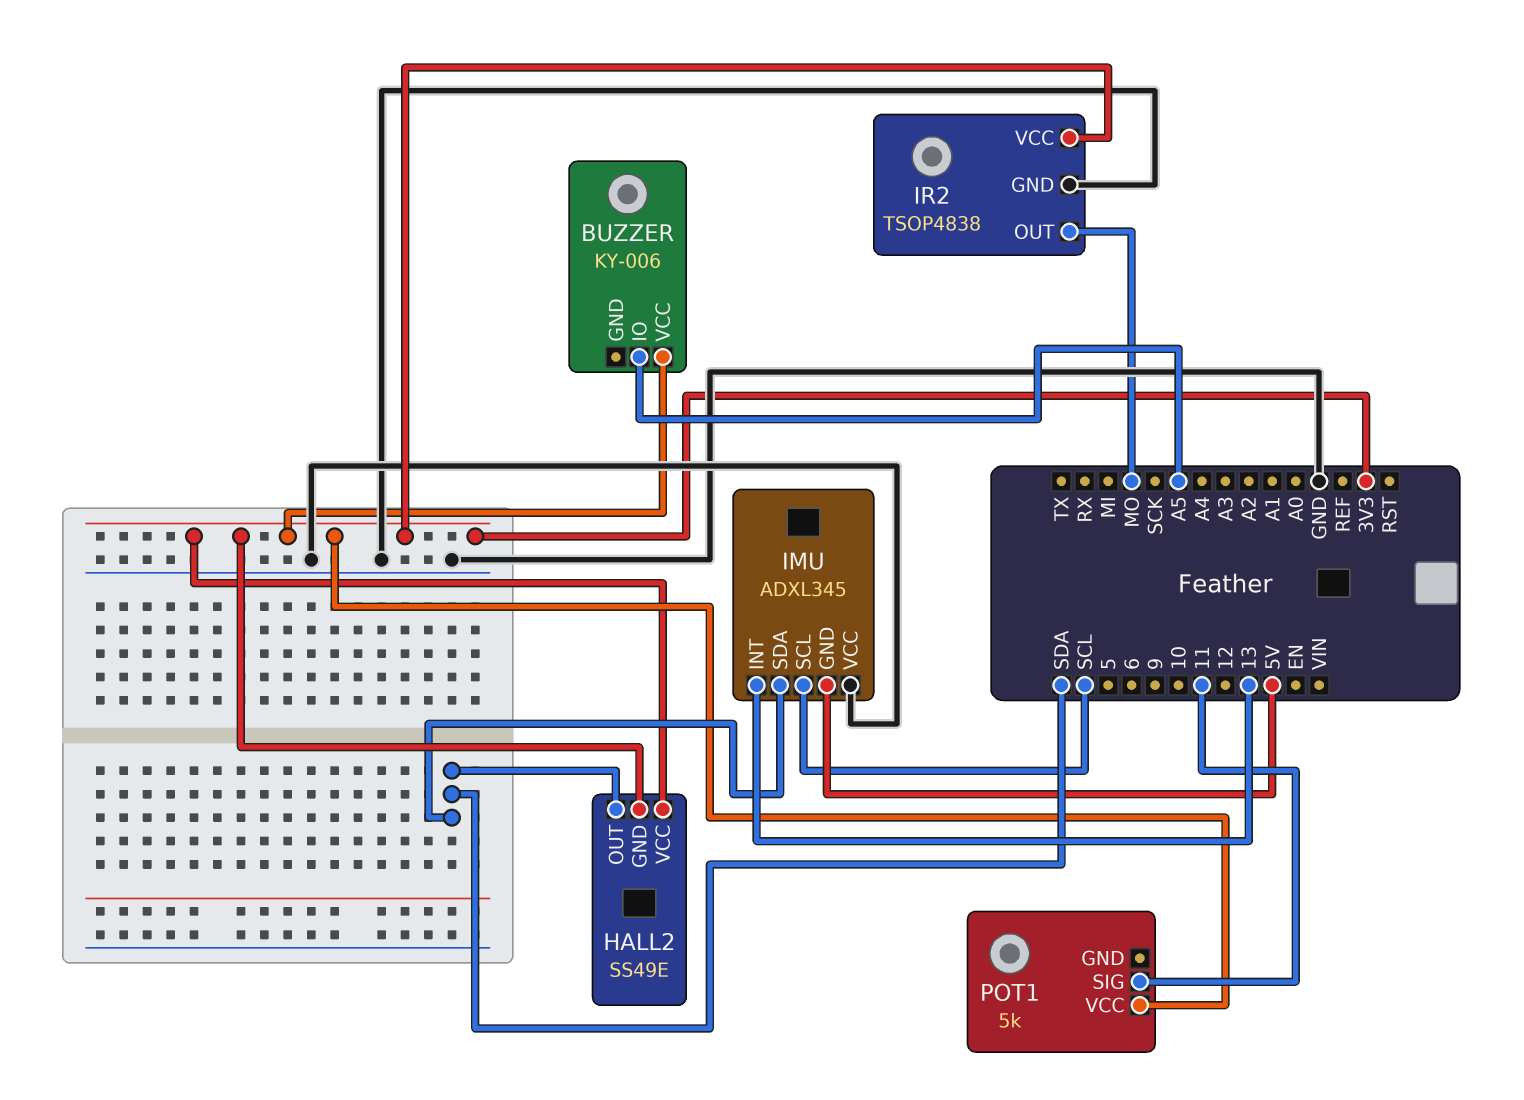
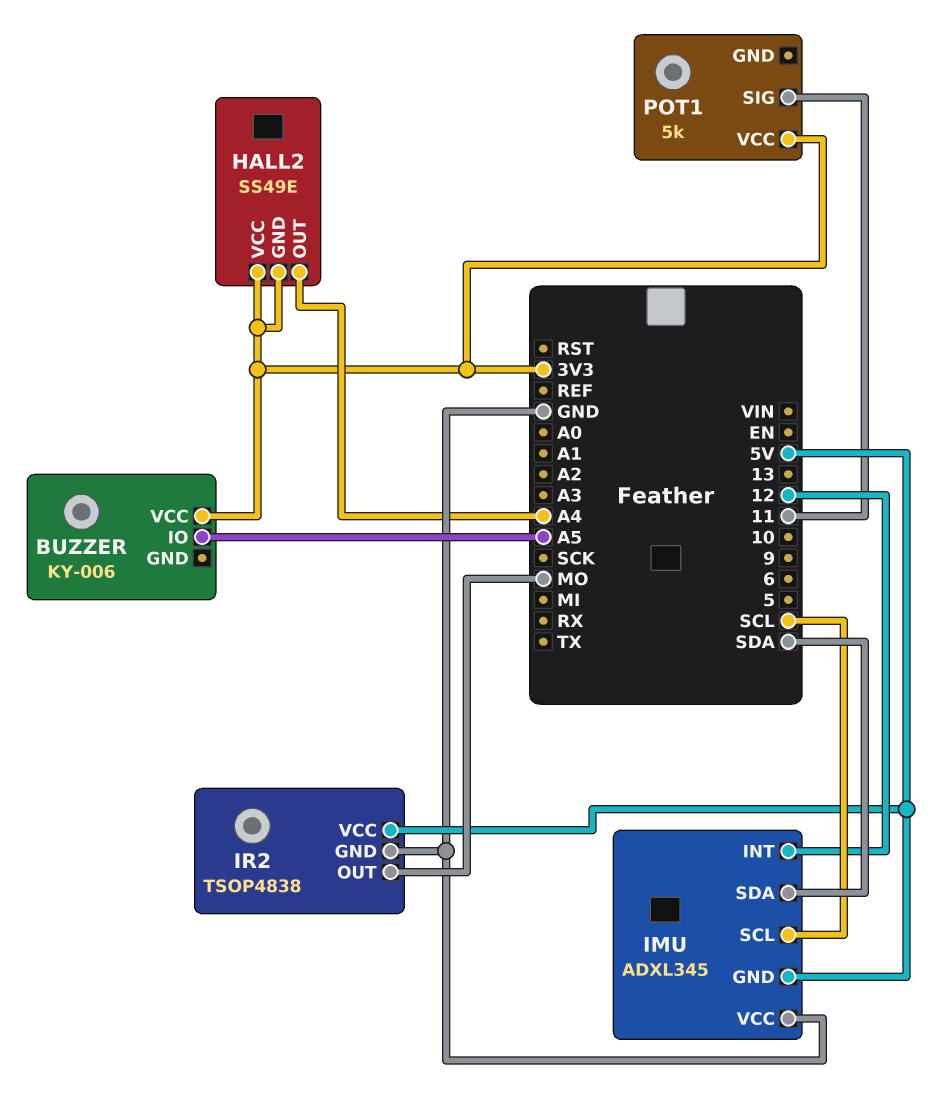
HALL2 pin OUT: SDA -> A4
IMU pin INT: 13 -> 12
IR2 pin VCC: 3V3 -> 5V

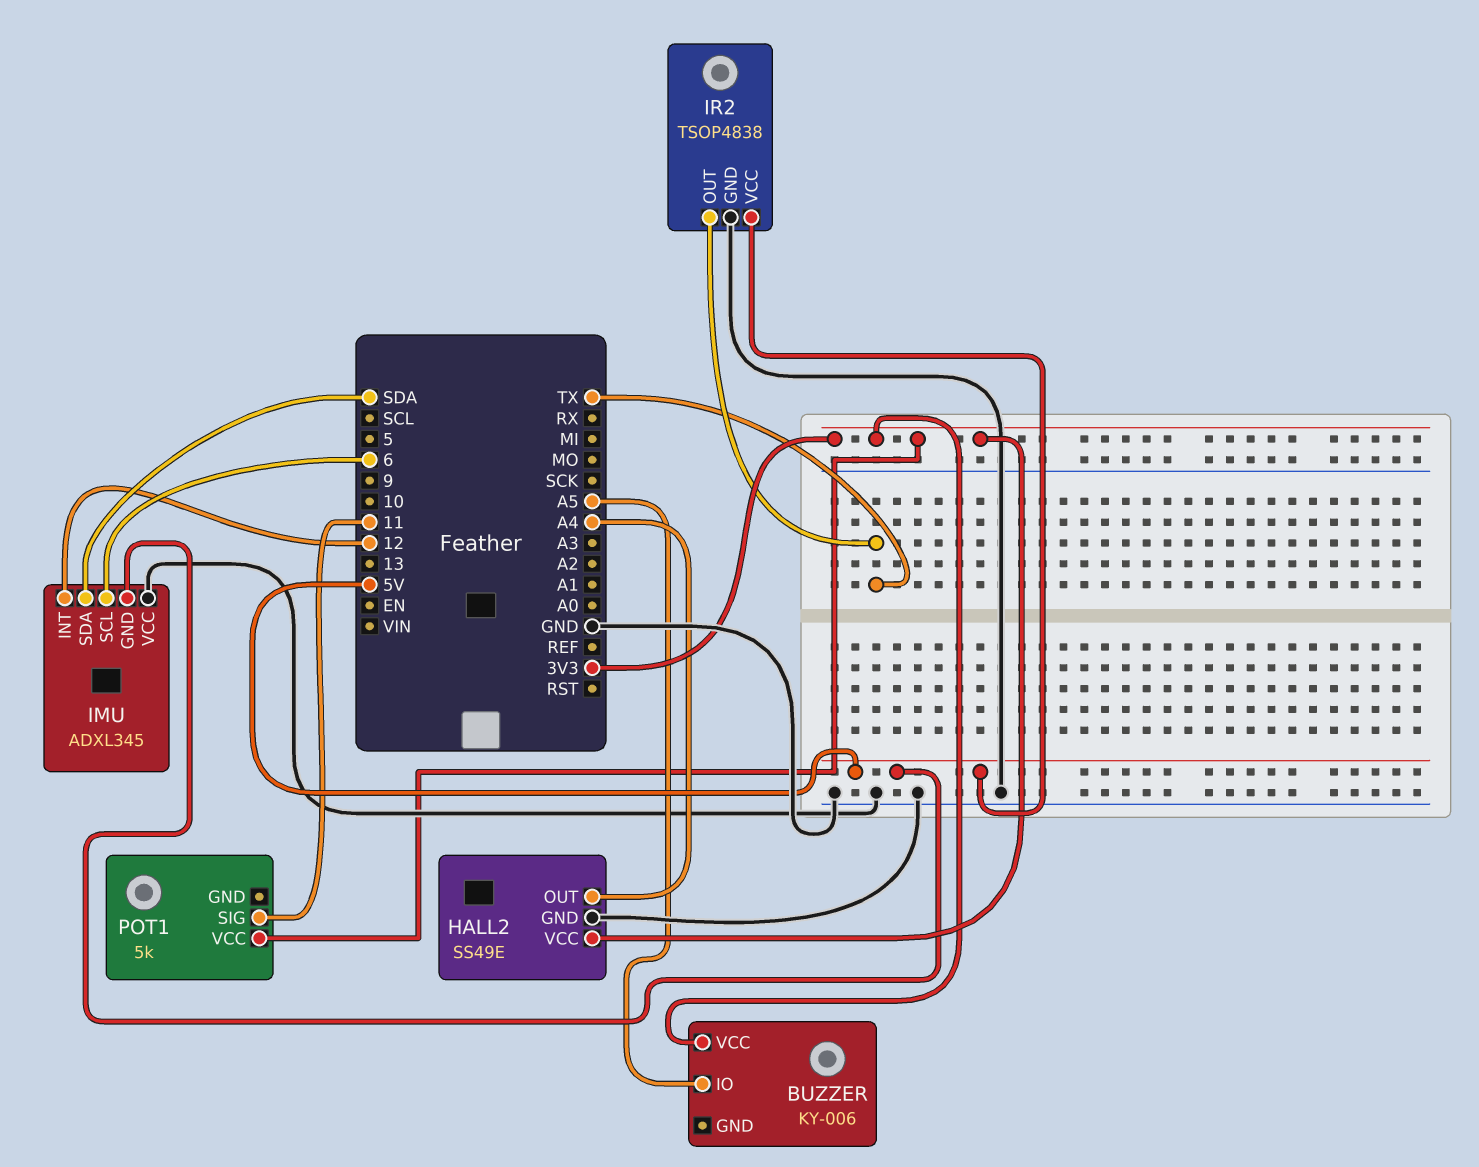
HALL2 pin GND: 3V3 -> GND
IMU pin SCL: SCL -> 6
IR2 pin OUT: MO -> TX

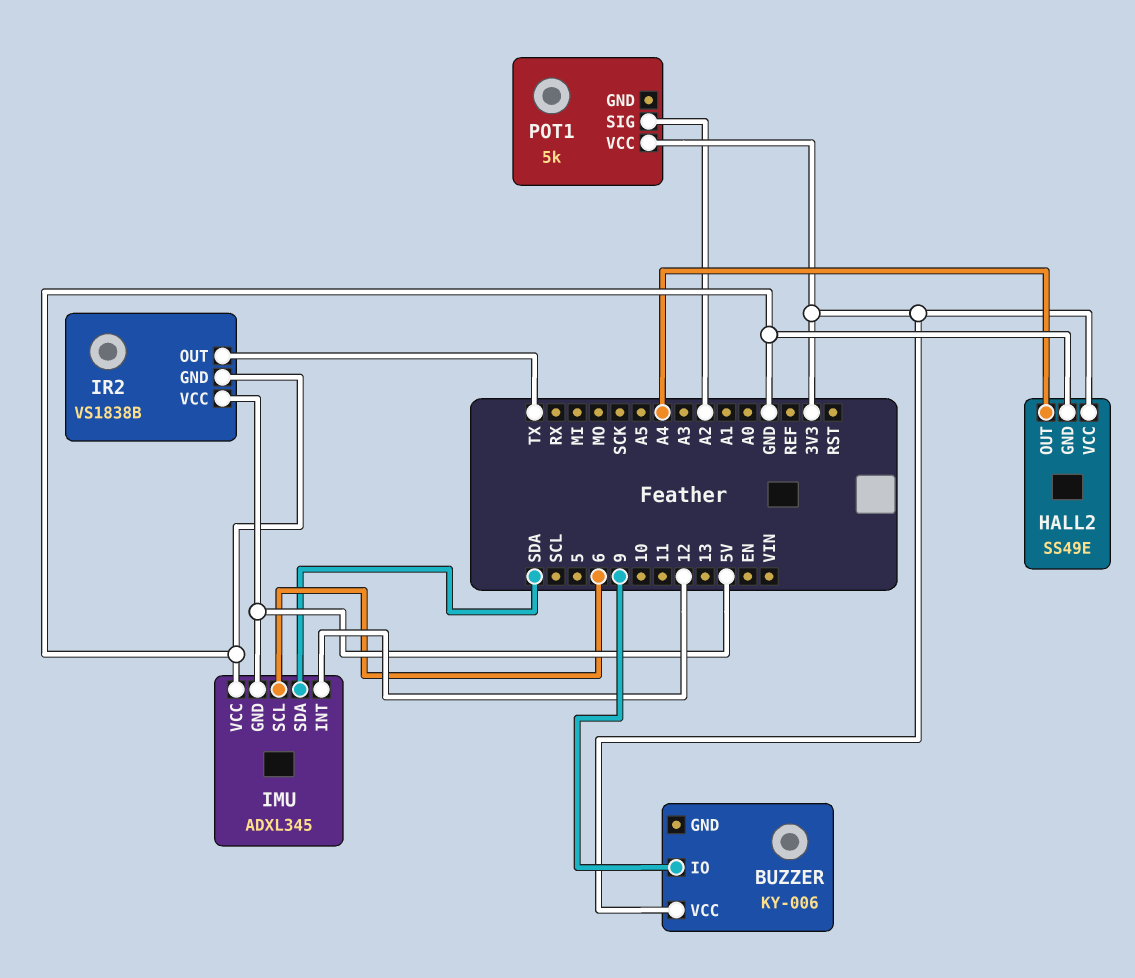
BUZZER pin IO: A5 -> 9
IR2: TSOP4838 -> VS1838B
POT1 pin SIG: 11 -> A2

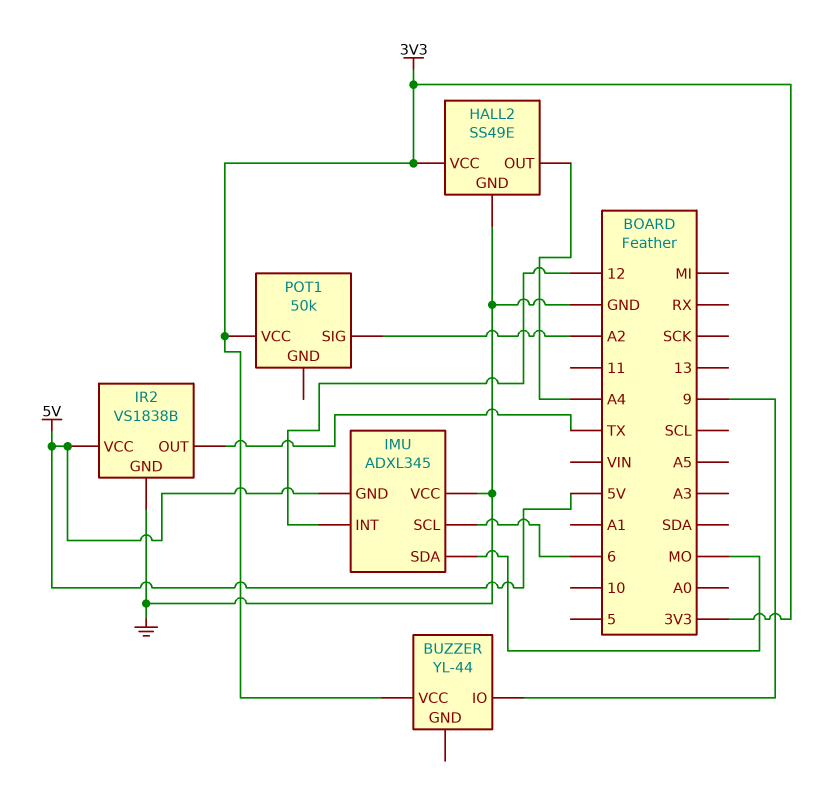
BUZZER: KY-006 -> YL-44
IMU pin SDA: SDA -> MO
POT1: 5k -> 50k

